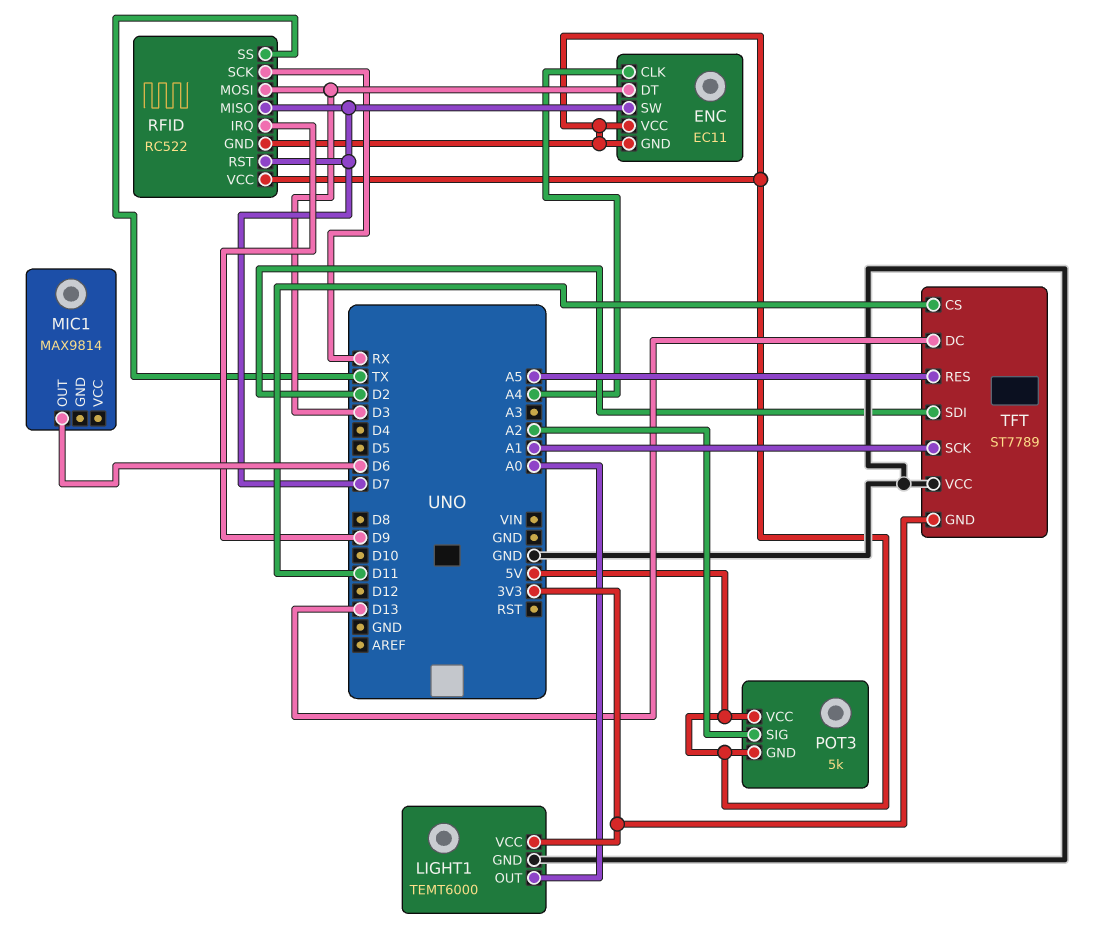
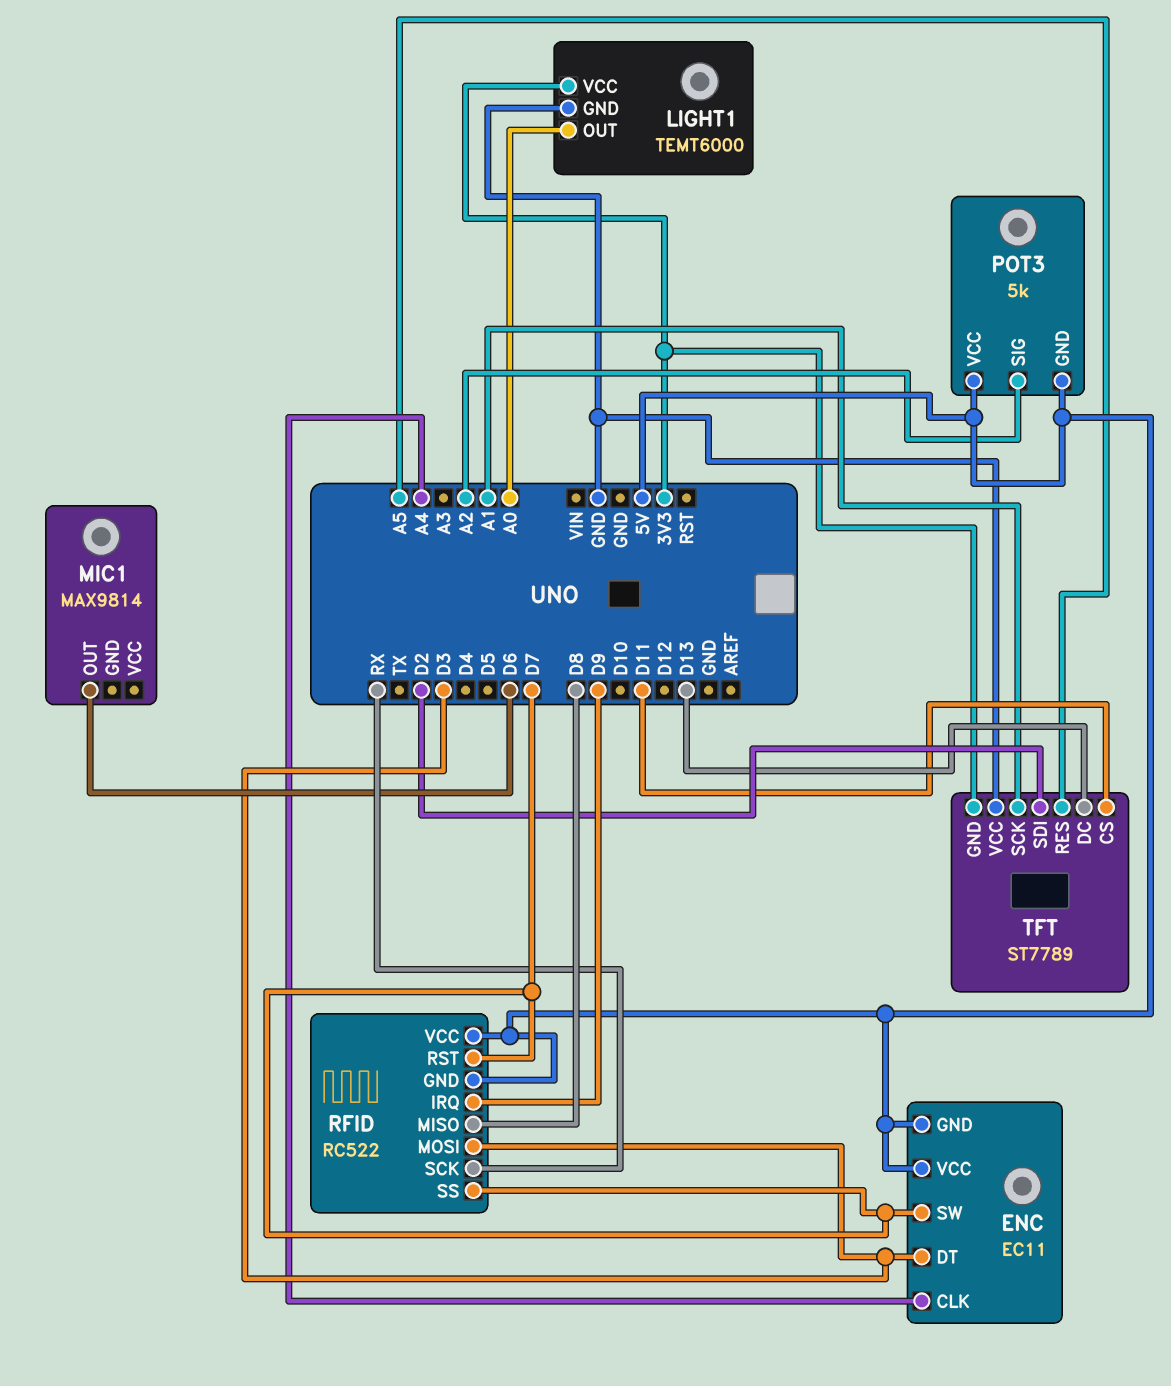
RFID pin MISO: D7 -> D8
RFID pin SS: TX -> D7

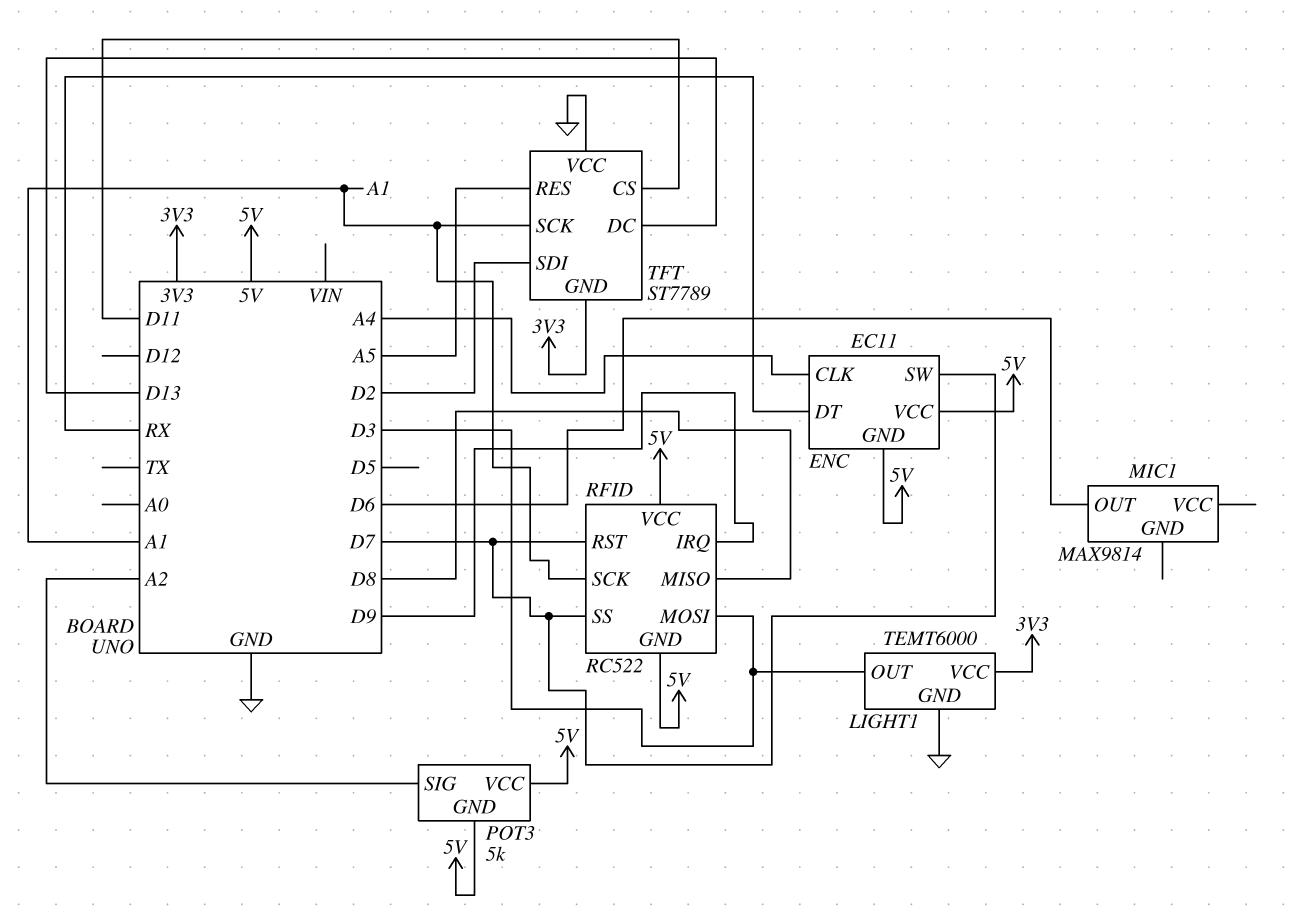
ENC pin DT: D3 -> RX
LIGHT1 pin OUT: A0 -> D3
RFID pin SCK: RX -> A1

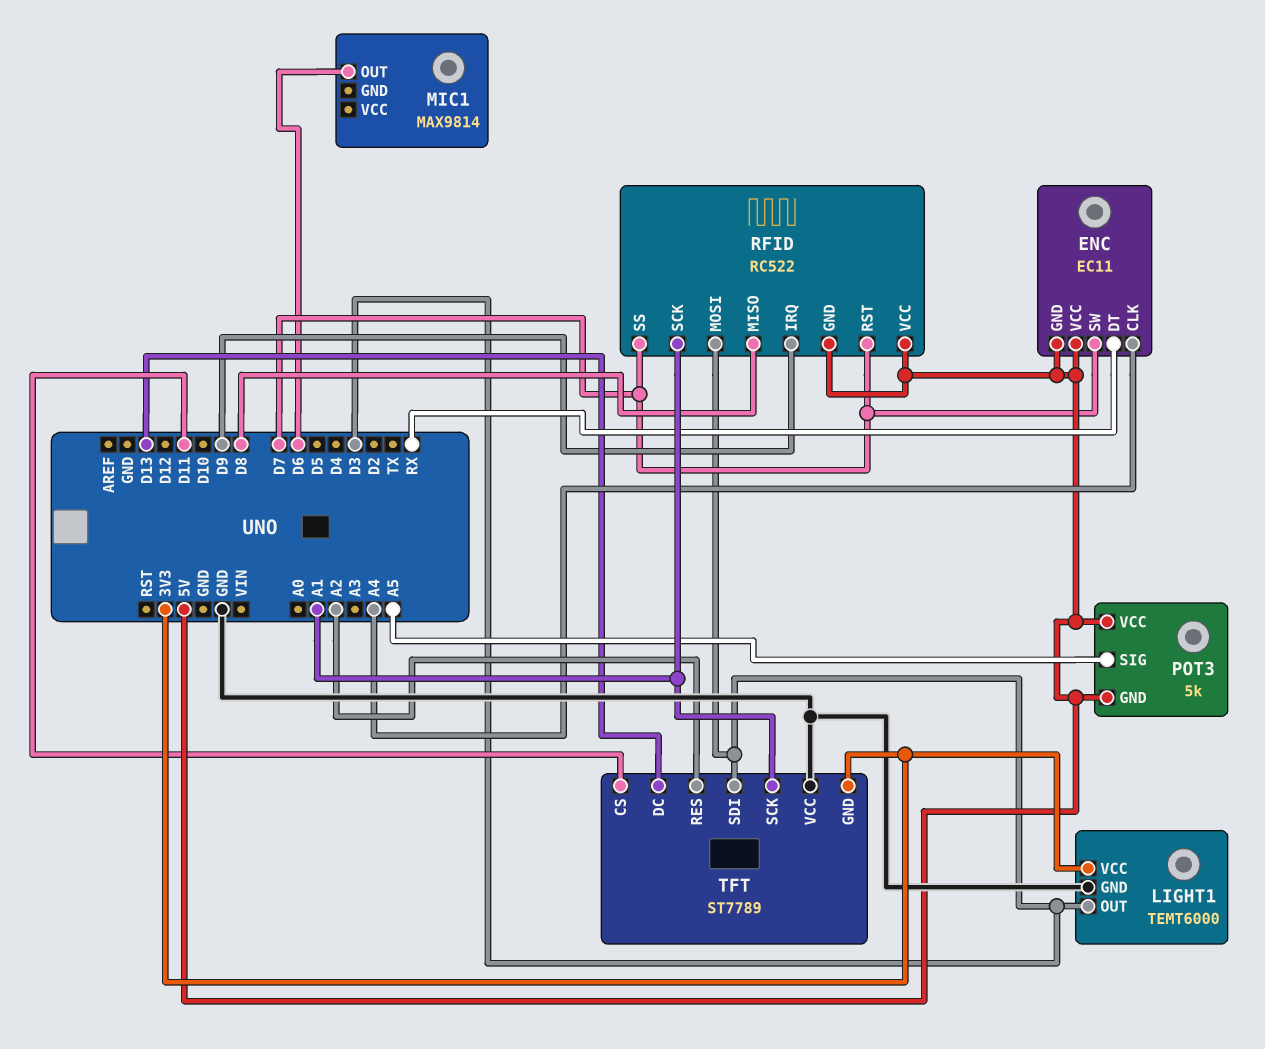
POT3 pin SIG: A2 -> A5
TFT pin RES: A5 -> A2
TFT pin SDI: D2 -> D3

